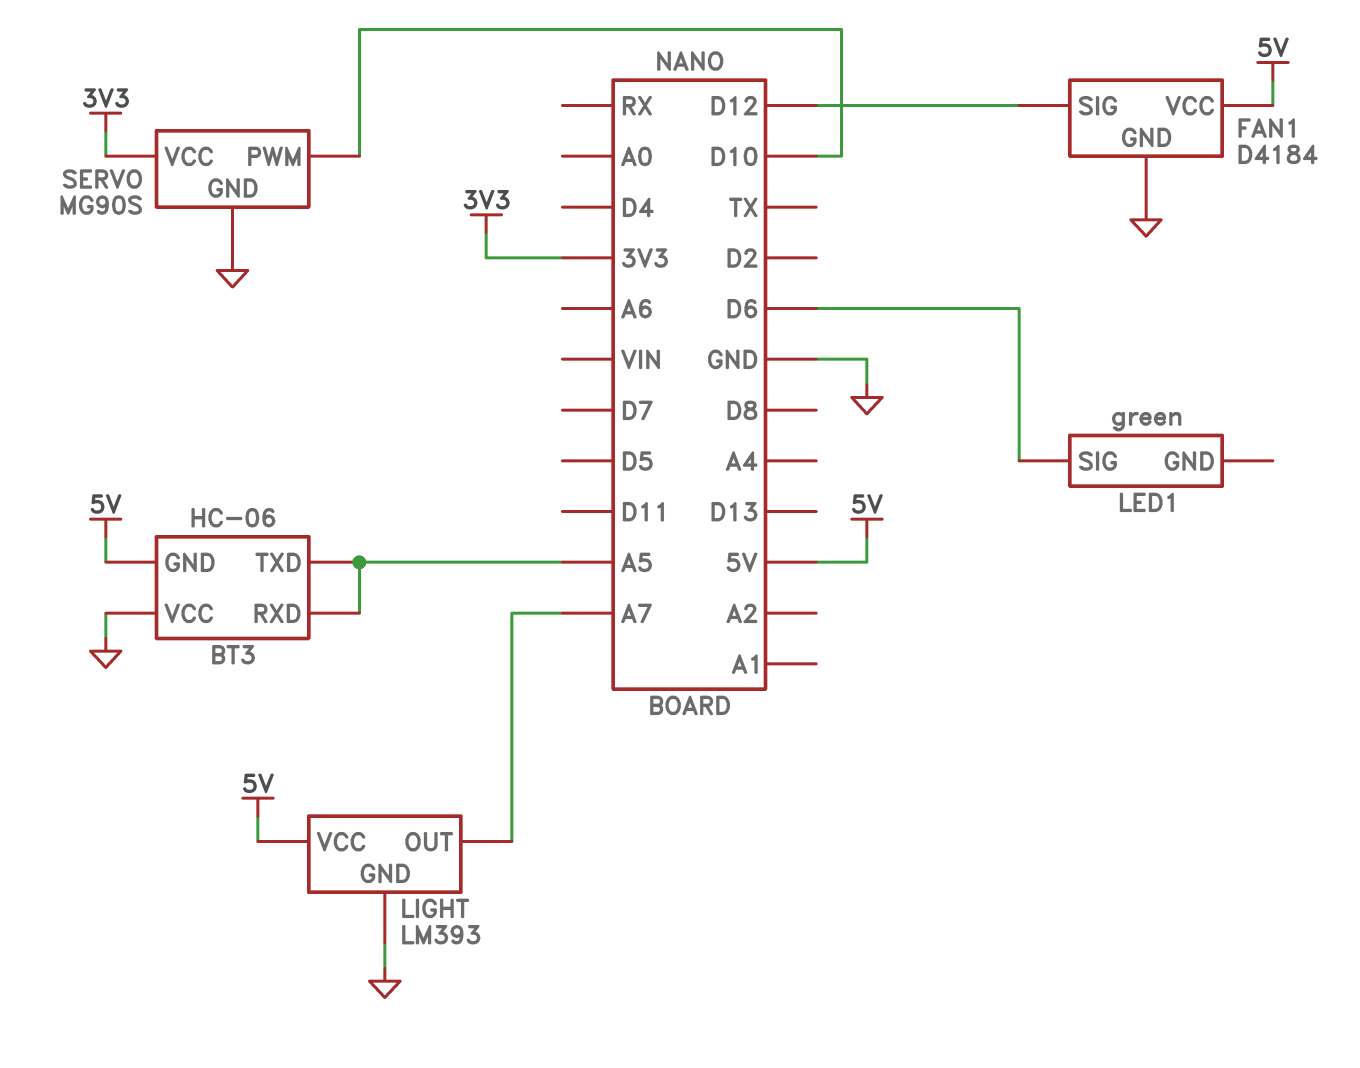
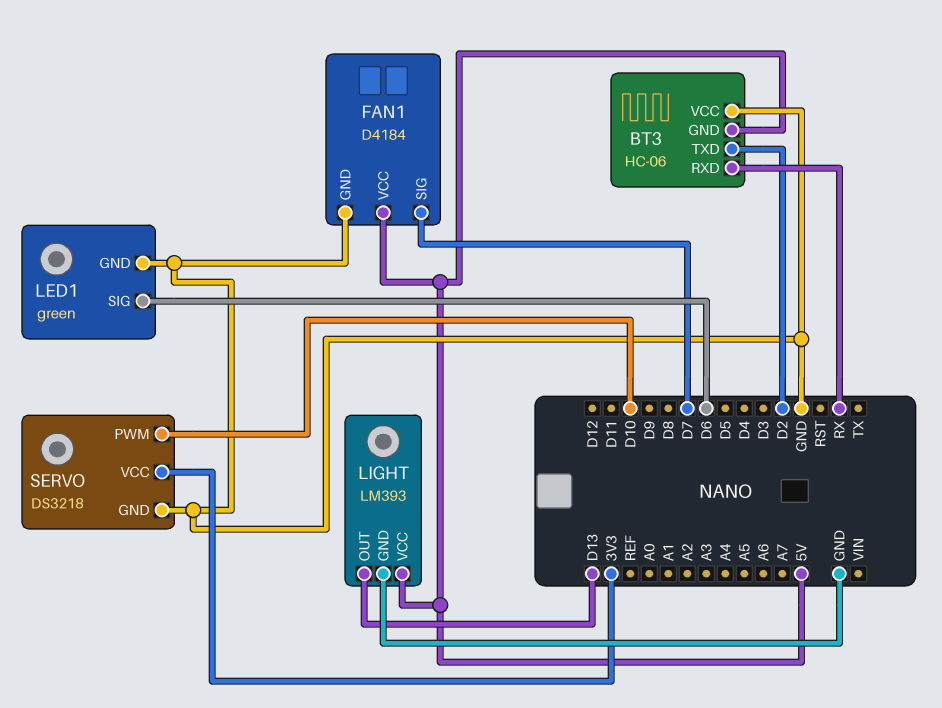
BT3 pin RXD: A5 -> RX
BT3 pin TXD: A5 -> D2
FAN1 pin SIG: D12 -> D7
LED1 pin GND: none -> GND
LIGHT pin OUT: A7 -> D13
SERVO: MG90S -> DS3218

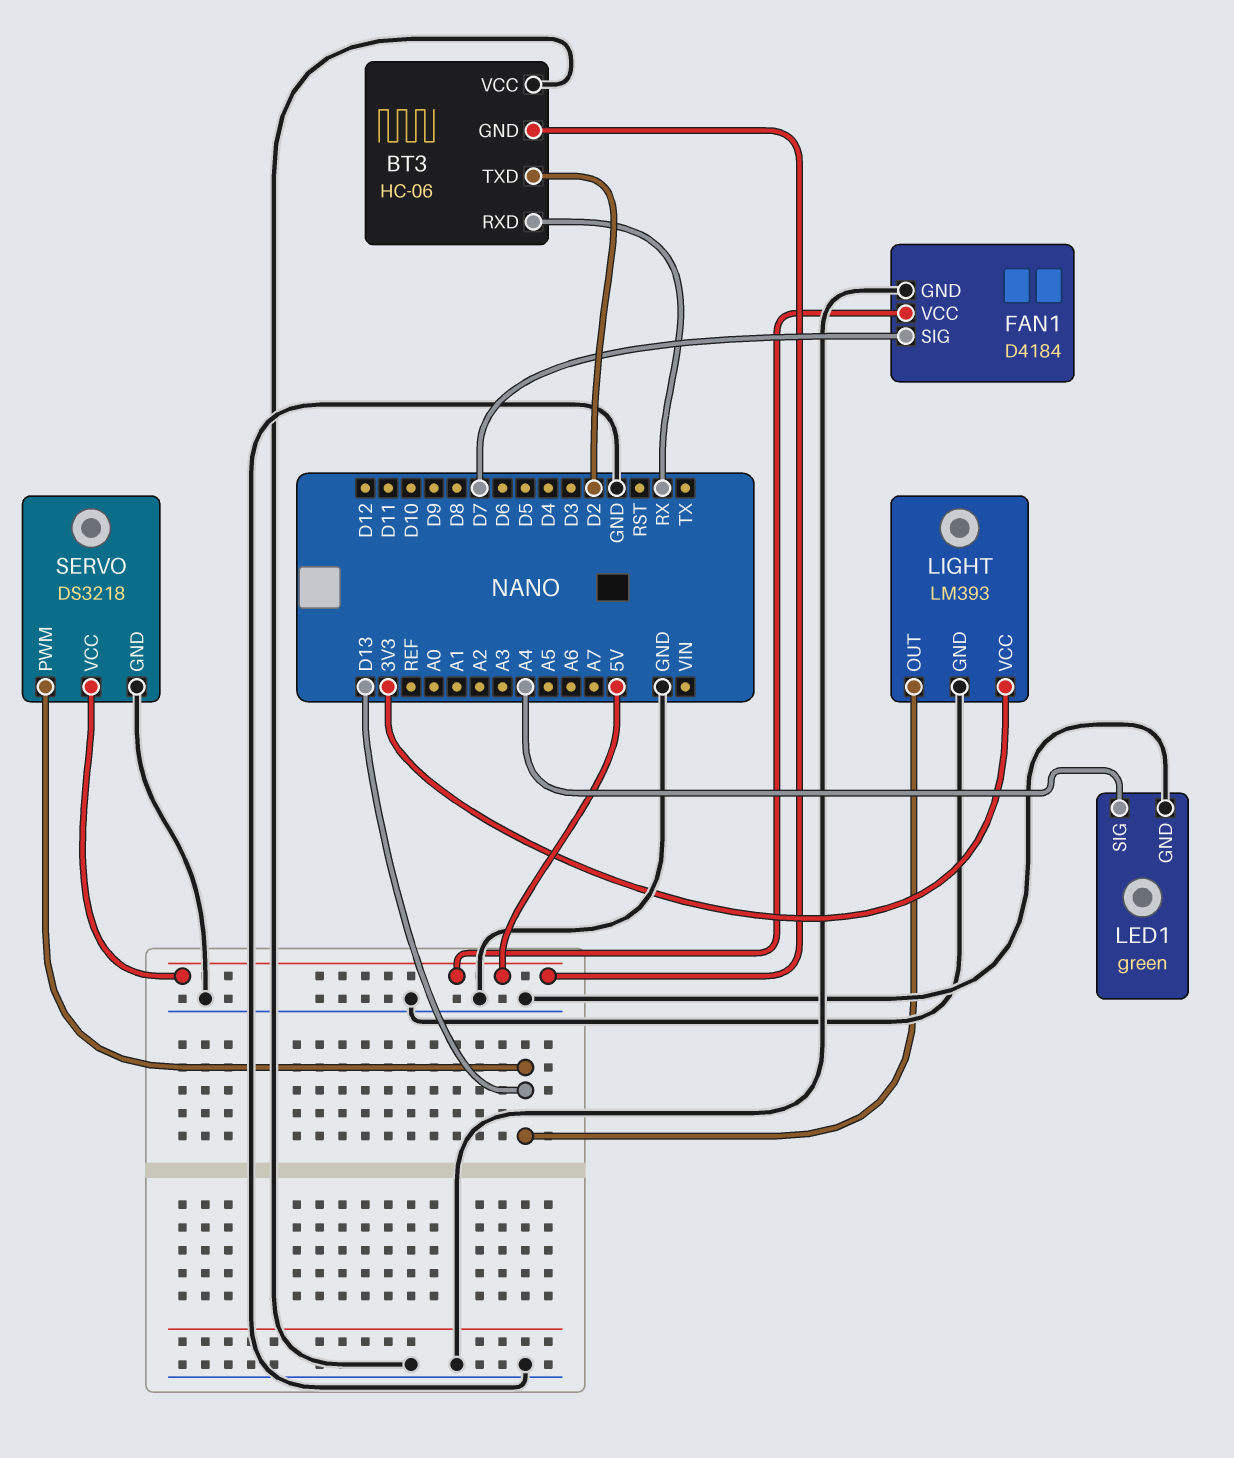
LED1 pin SIG: D6 -> A4
LIGHT pin VCC: 5V -> 3V3
SERVO pin PWM: D10 -> D13
SERVO pin VCC: 3V3 -> 5V

